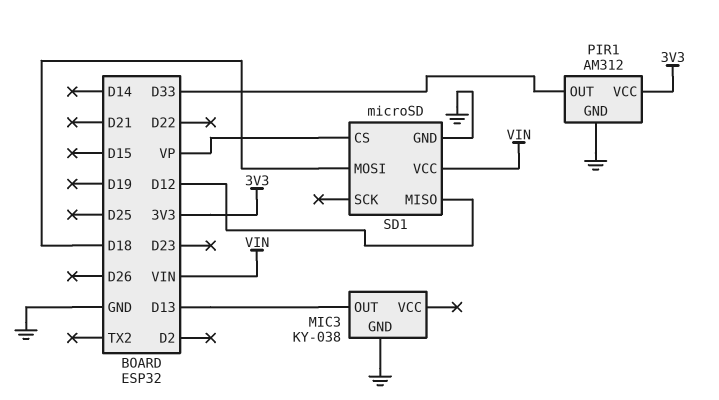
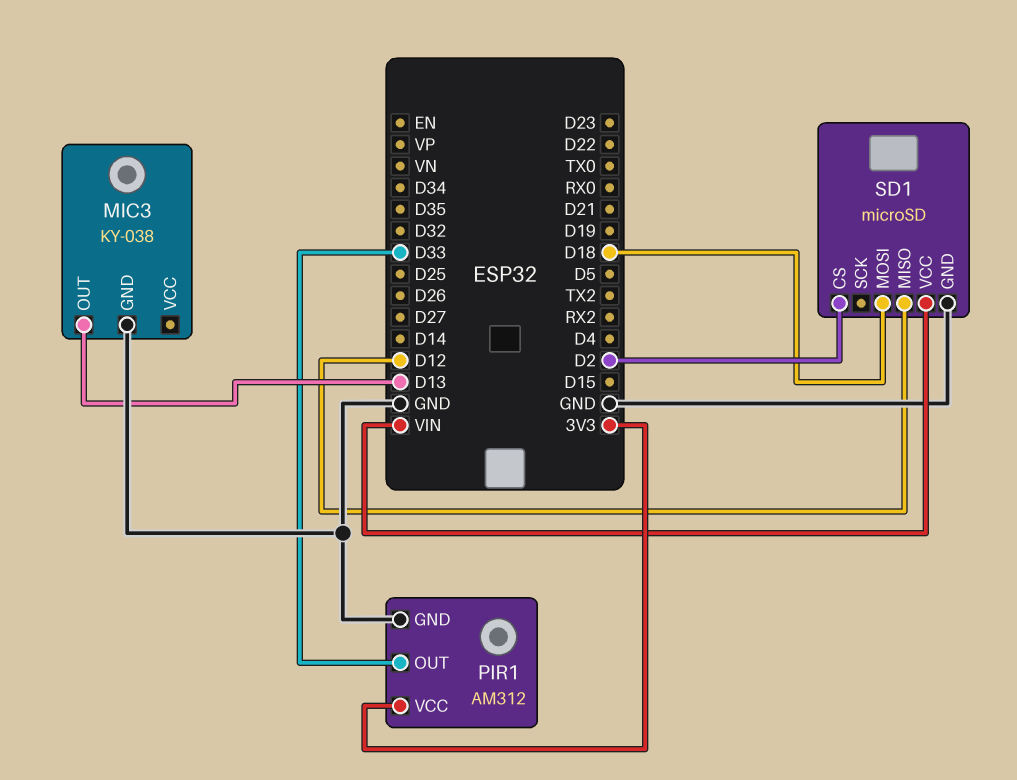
SD1 pin CS: VP -> D2

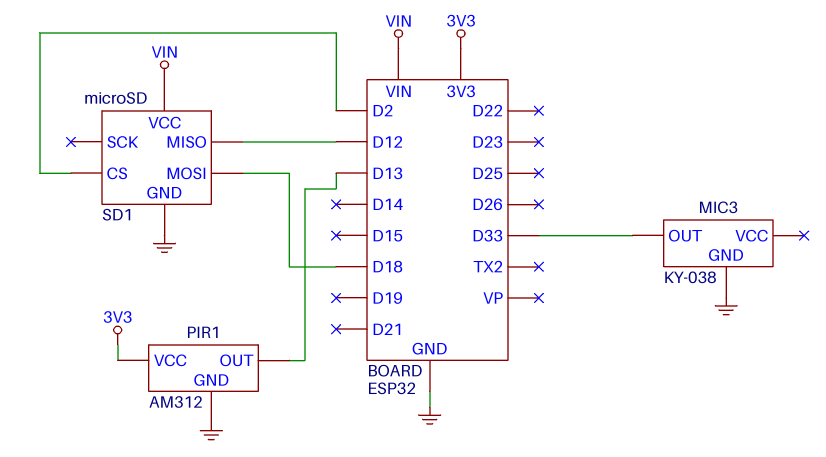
MIC3 pin OUT: D13 -> D33
PIR1 pin OUT: D33 -> D13

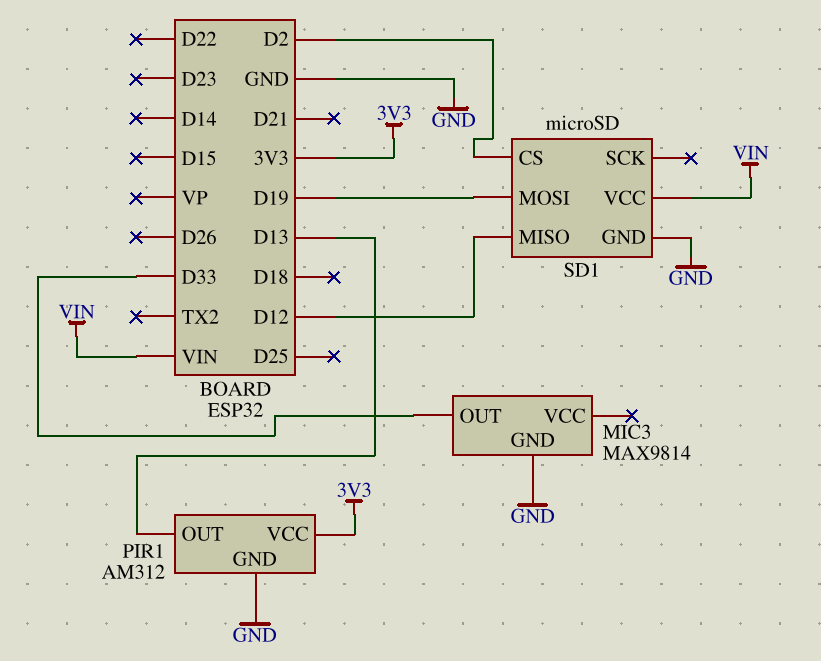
MIC3: KY-038 -> MAX9814
SD1 pin MOSI: D18 -> D19

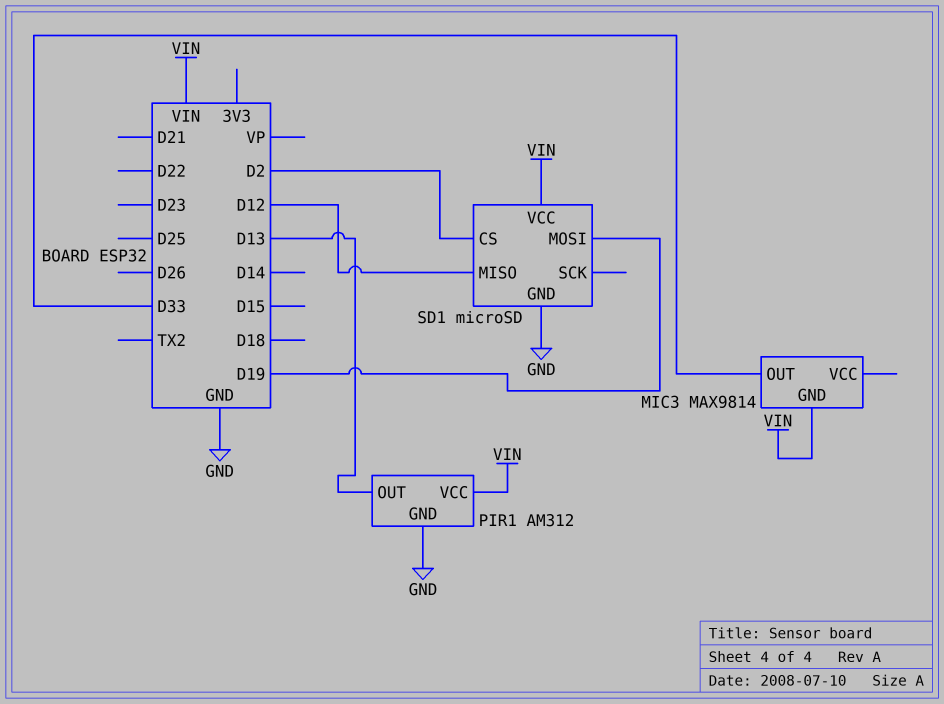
MIC3 pin GND: GND -> VIN
PIR1 pin VCC: 3V3 -> VIN

